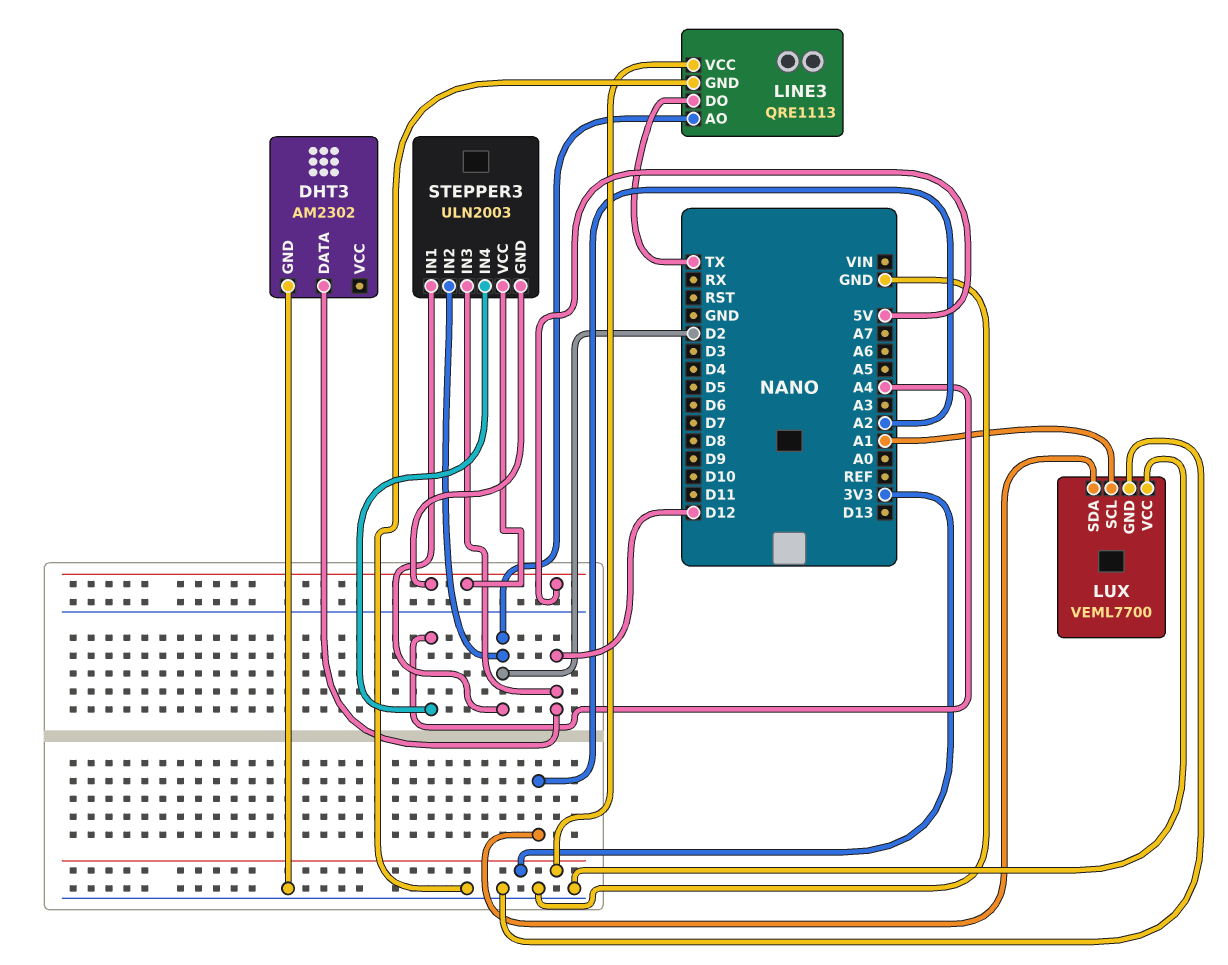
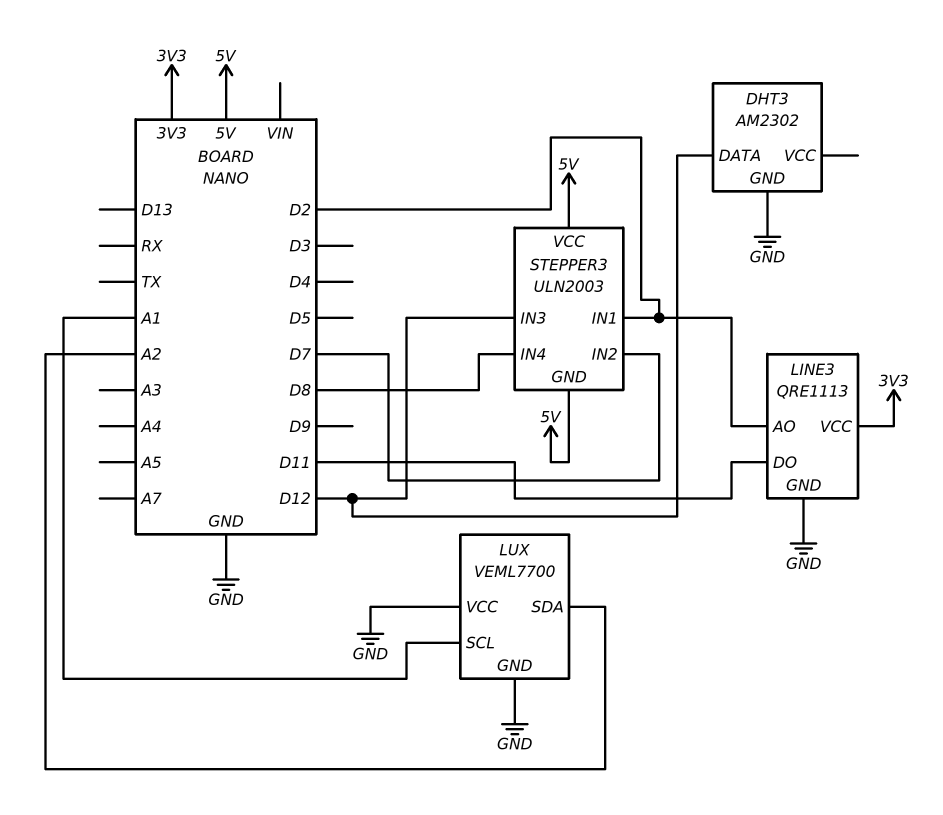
LINE3 pin DO: TX -> D11
STEPPER3 pin IN2: D2 -> D7
STEPPER3 pin IN4: A4 -> D8

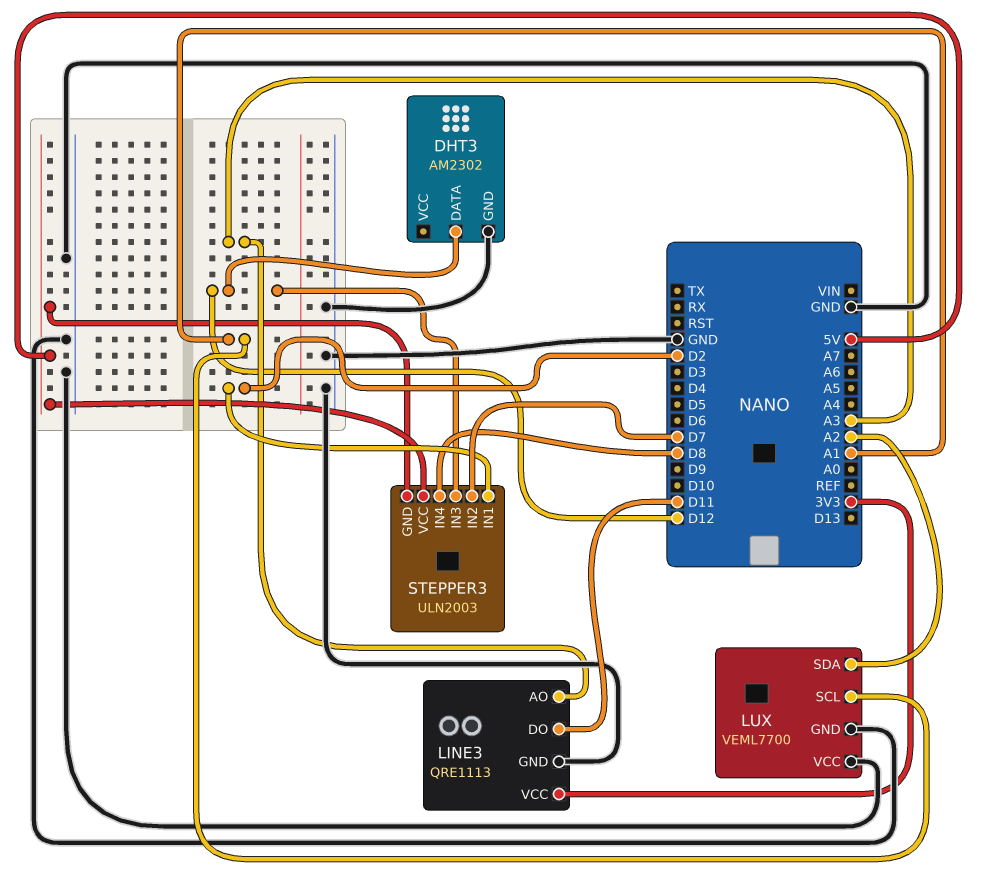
LINE3 pin AO: D2 -> A3

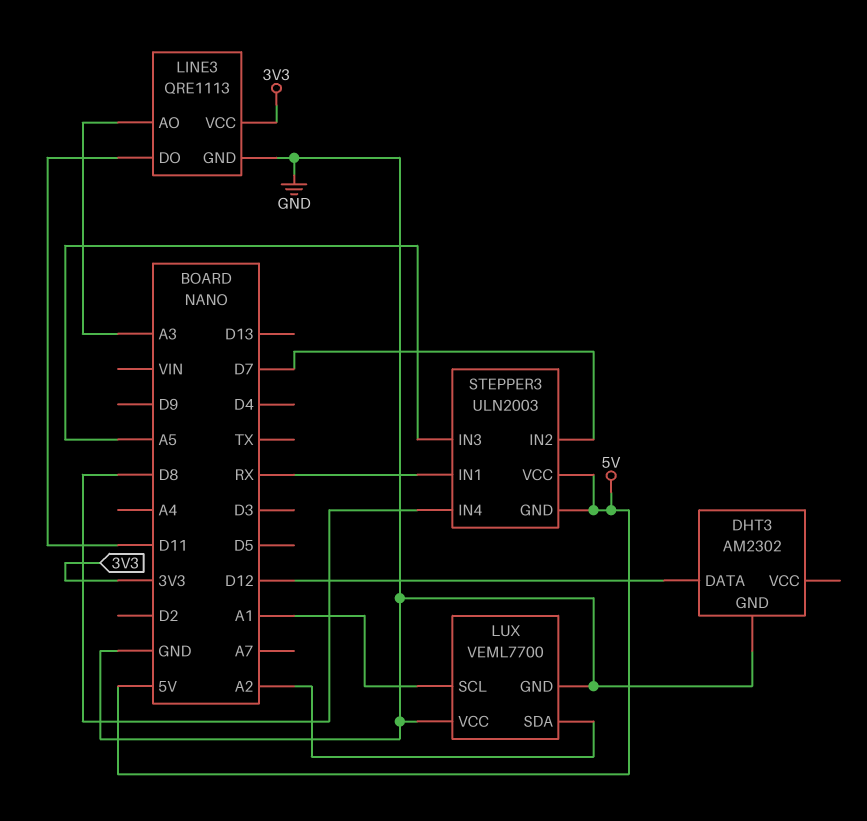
STEPPER3 pin IN1: D2 -> RX
STEPPER3 pin IN3: D12 -> A5

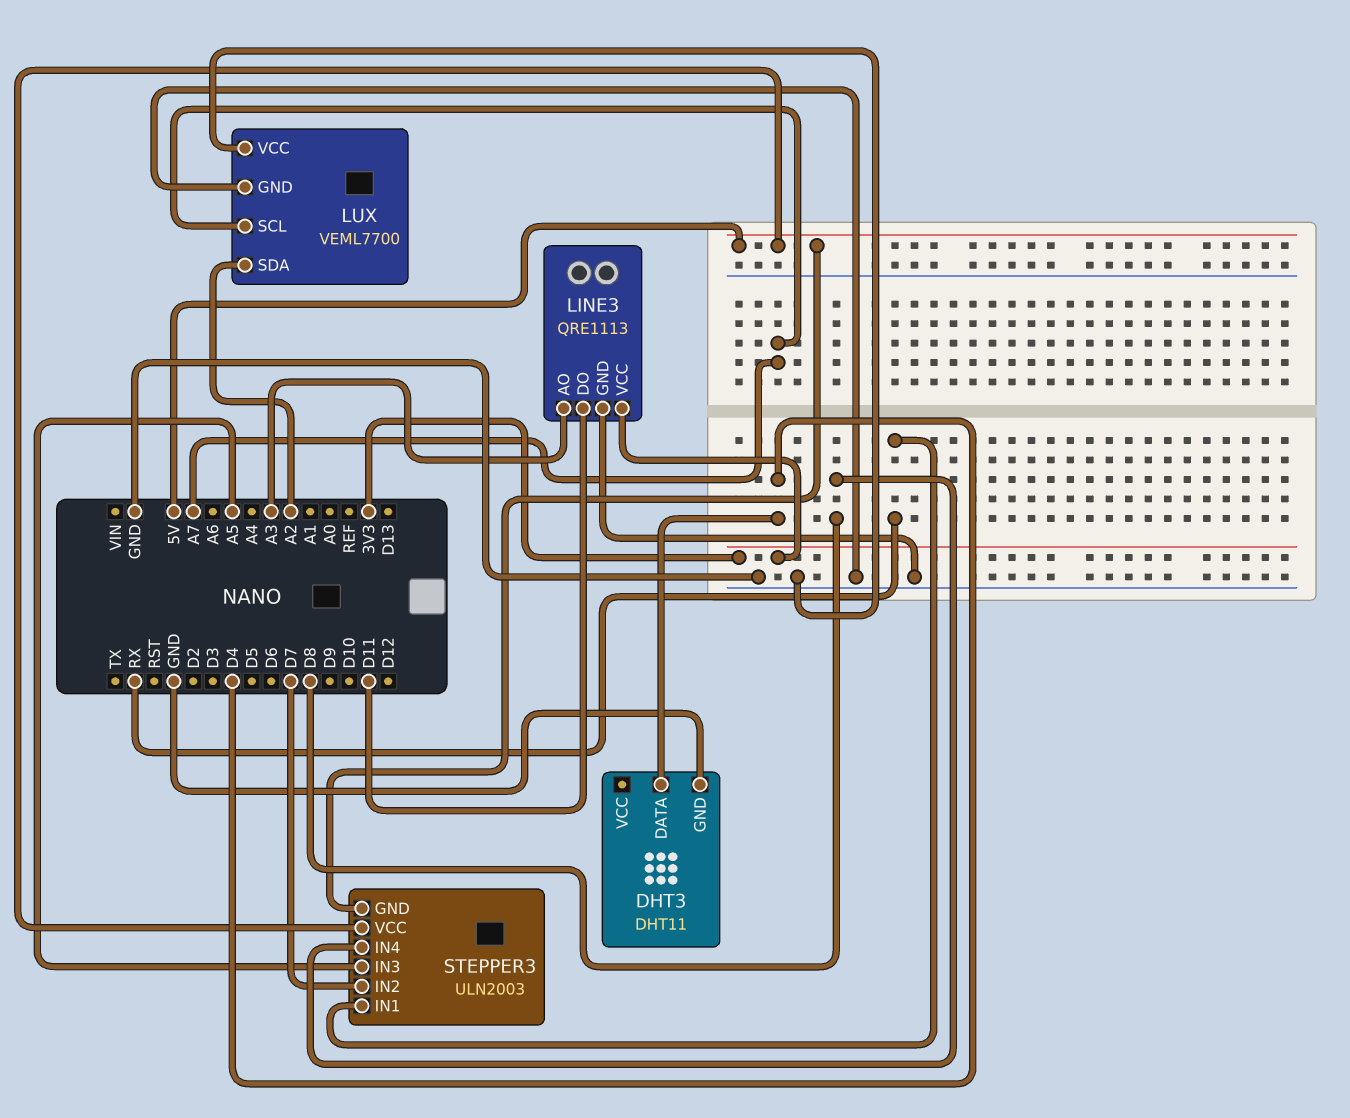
DHT3: AM2302 -> DHT11
DHT3 pin DATA: D12 -> D4
LUX pin SCL: A1 -> A7

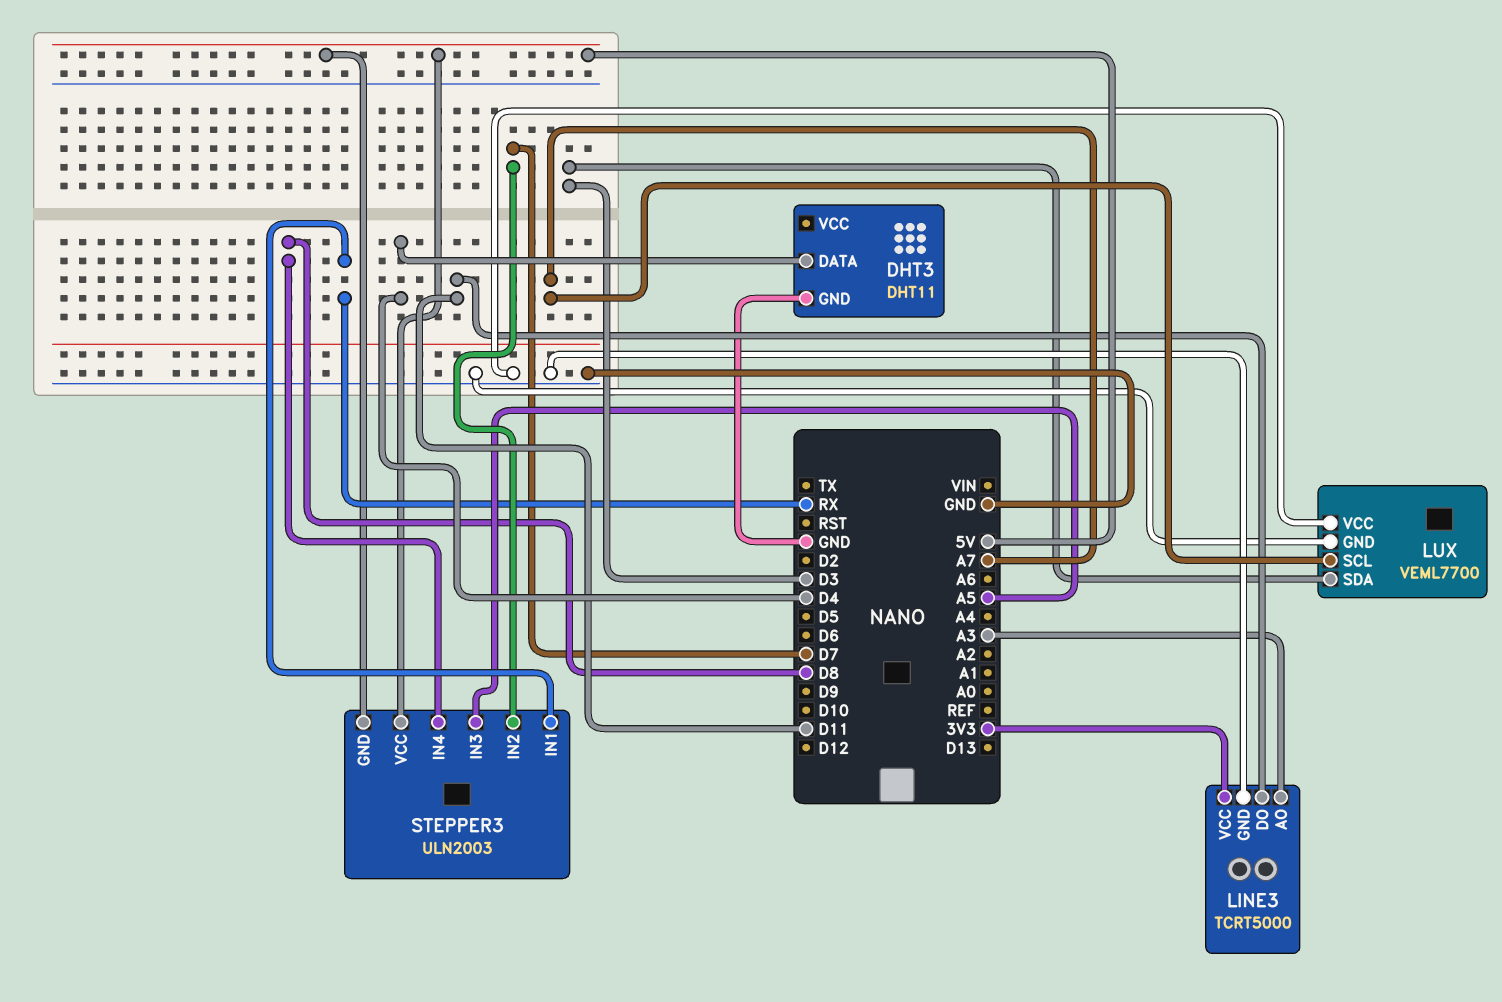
LINE3: QRE1113 -> TCRT5000
LUX pin SDA: A2 -> D3

